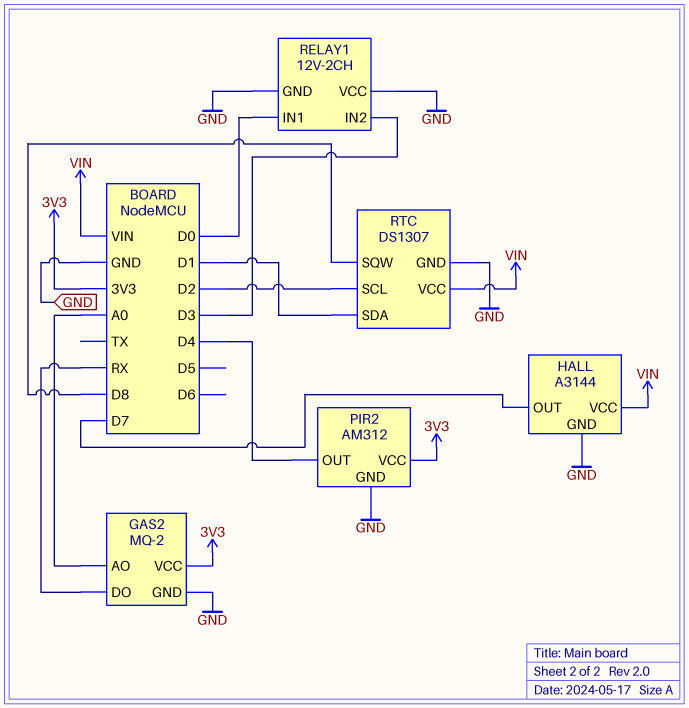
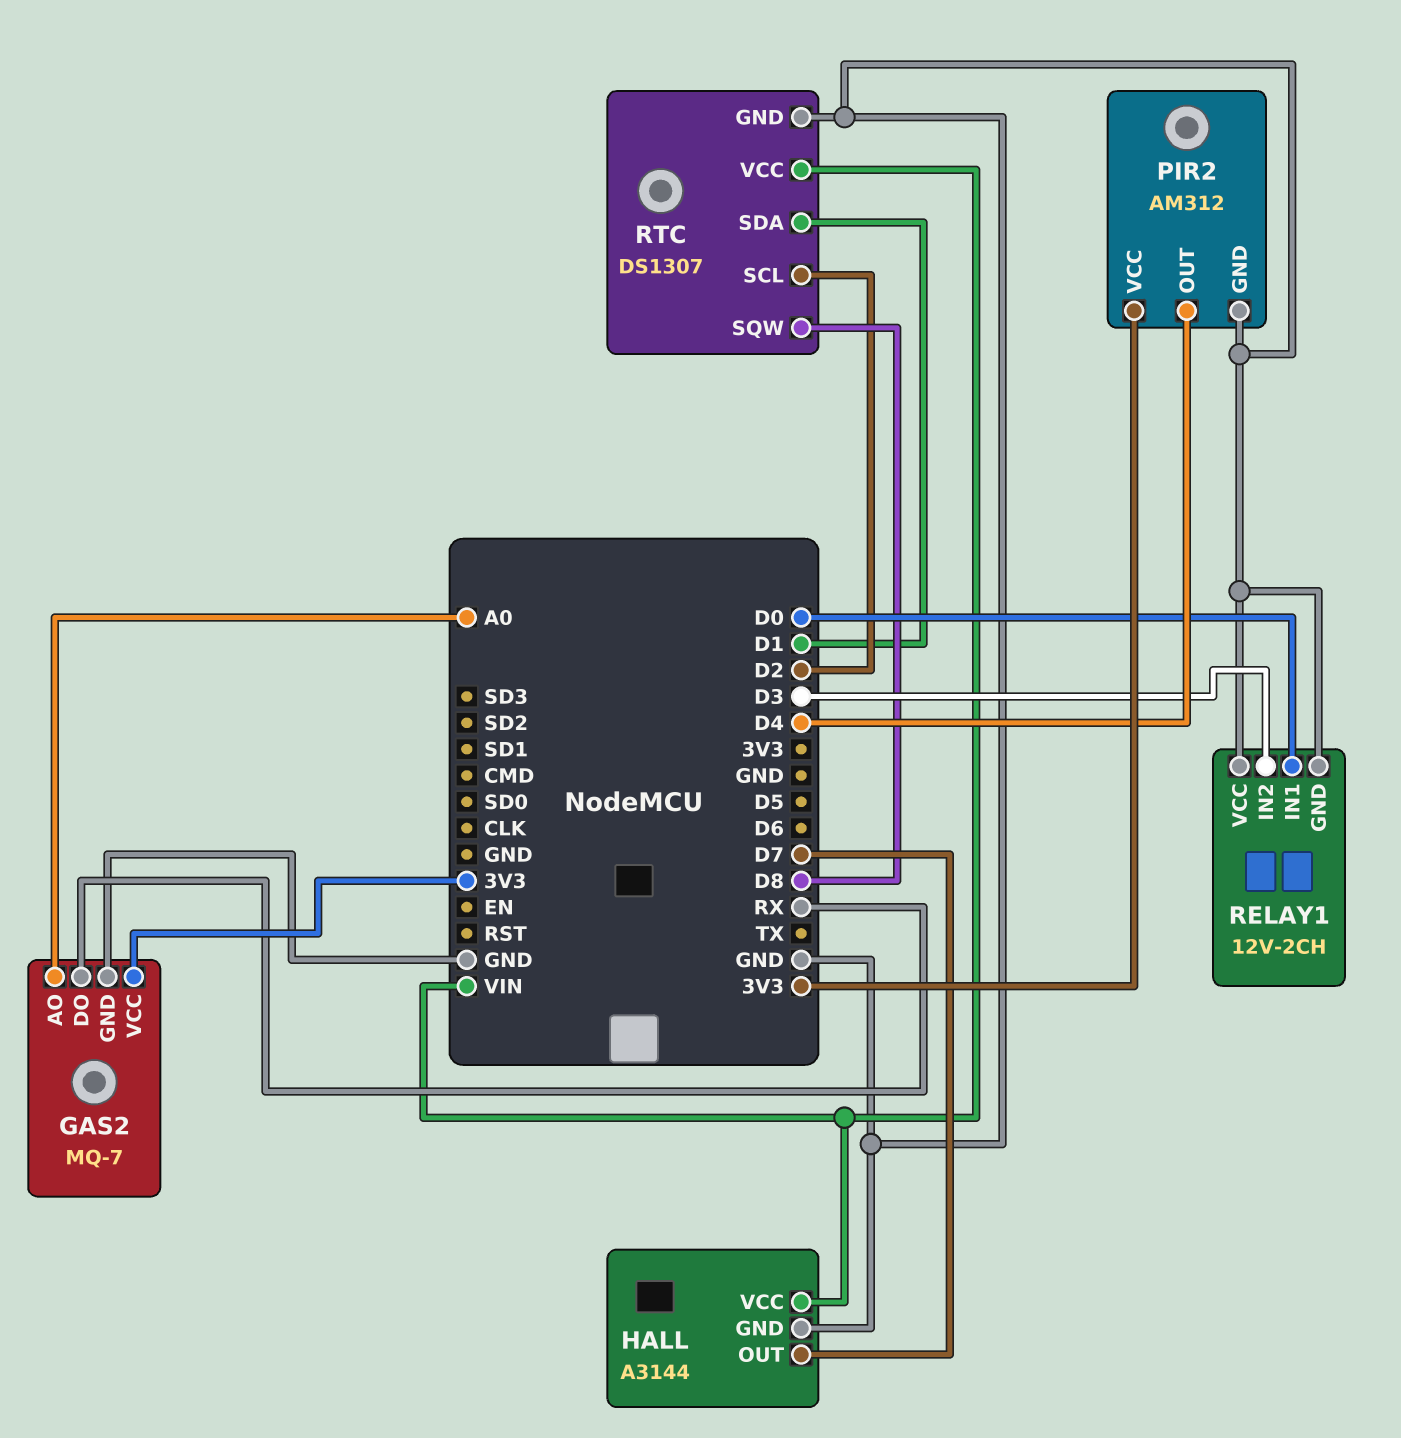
GAS2: MQ-2 -> MQ-7

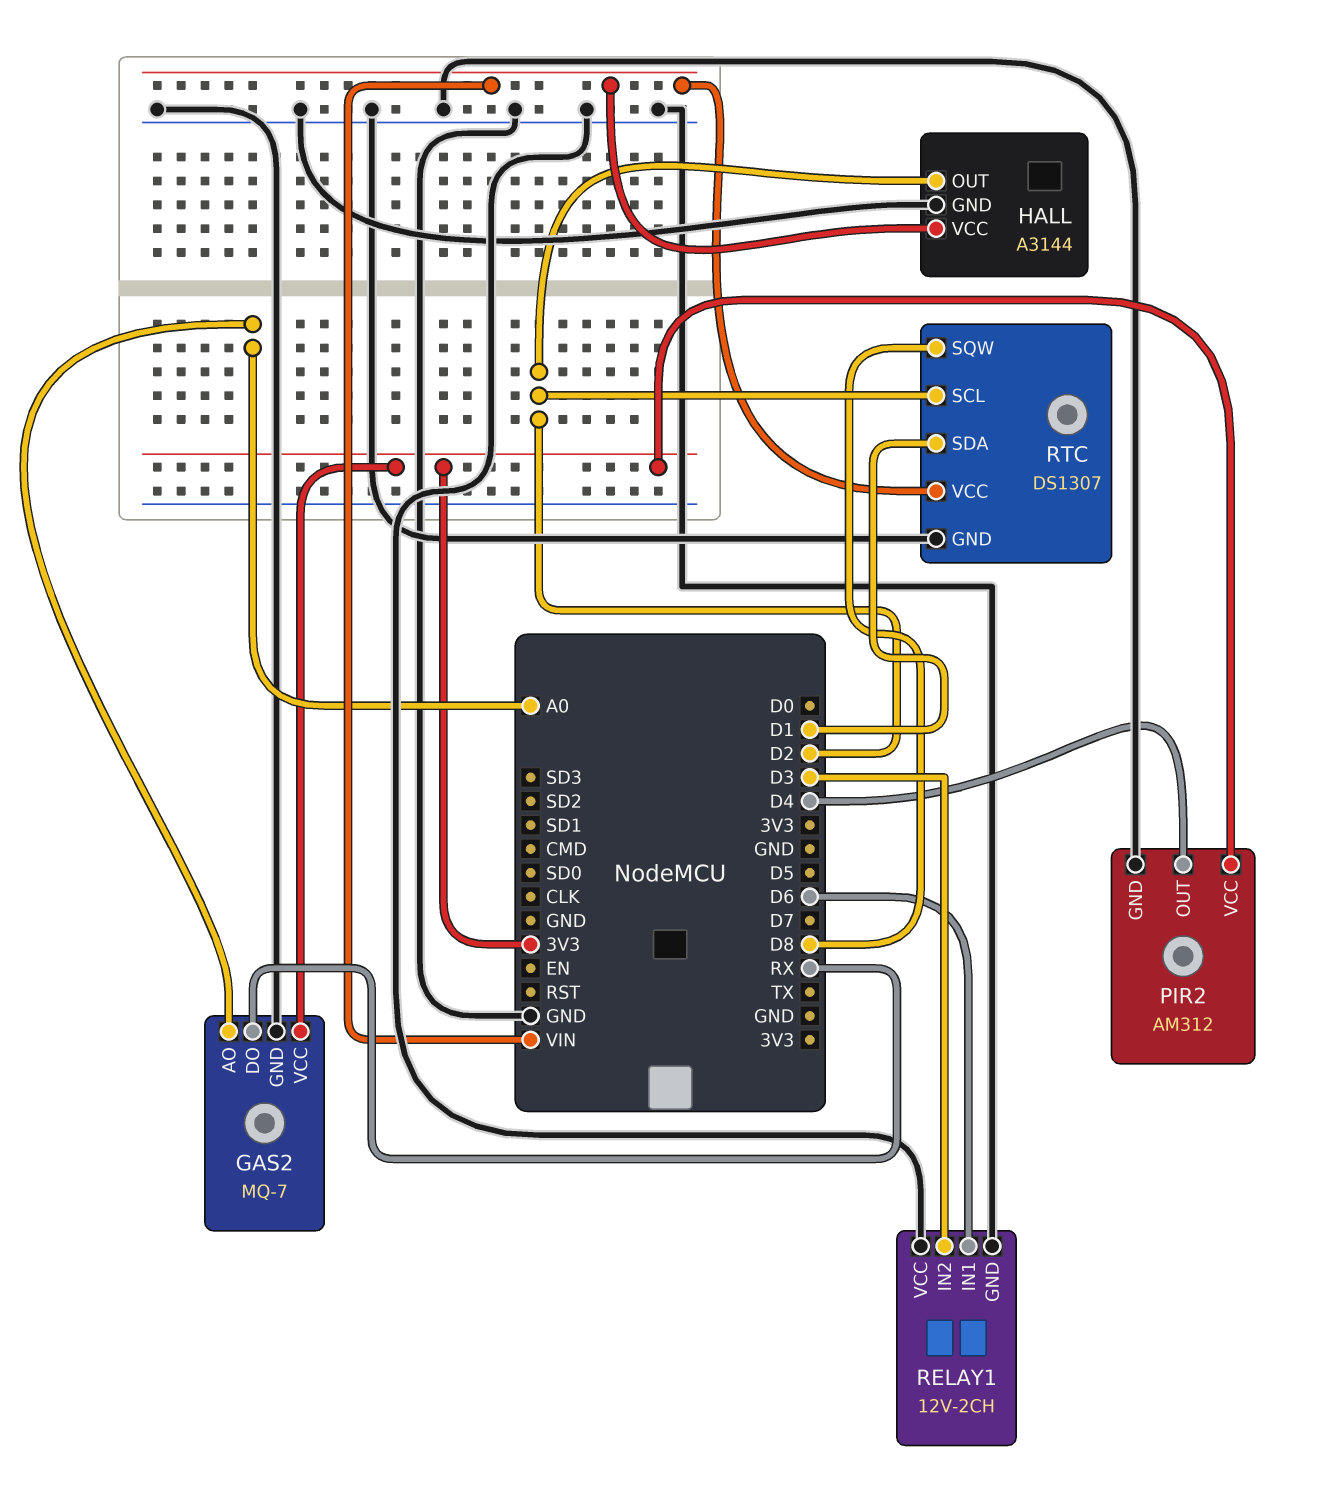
HALL pin OUT: D7 -> D2
RELAY1 pin IN1: D0 -> D6

